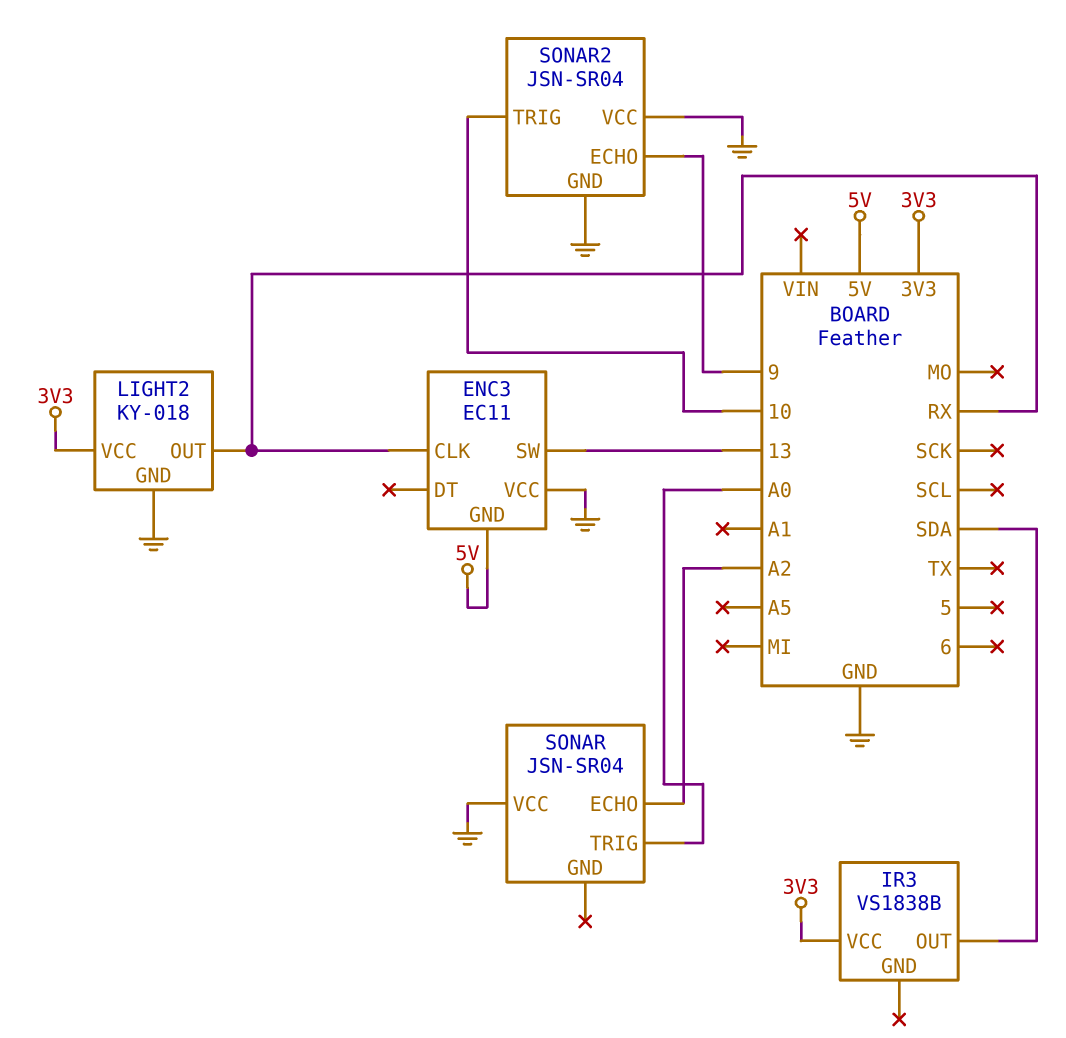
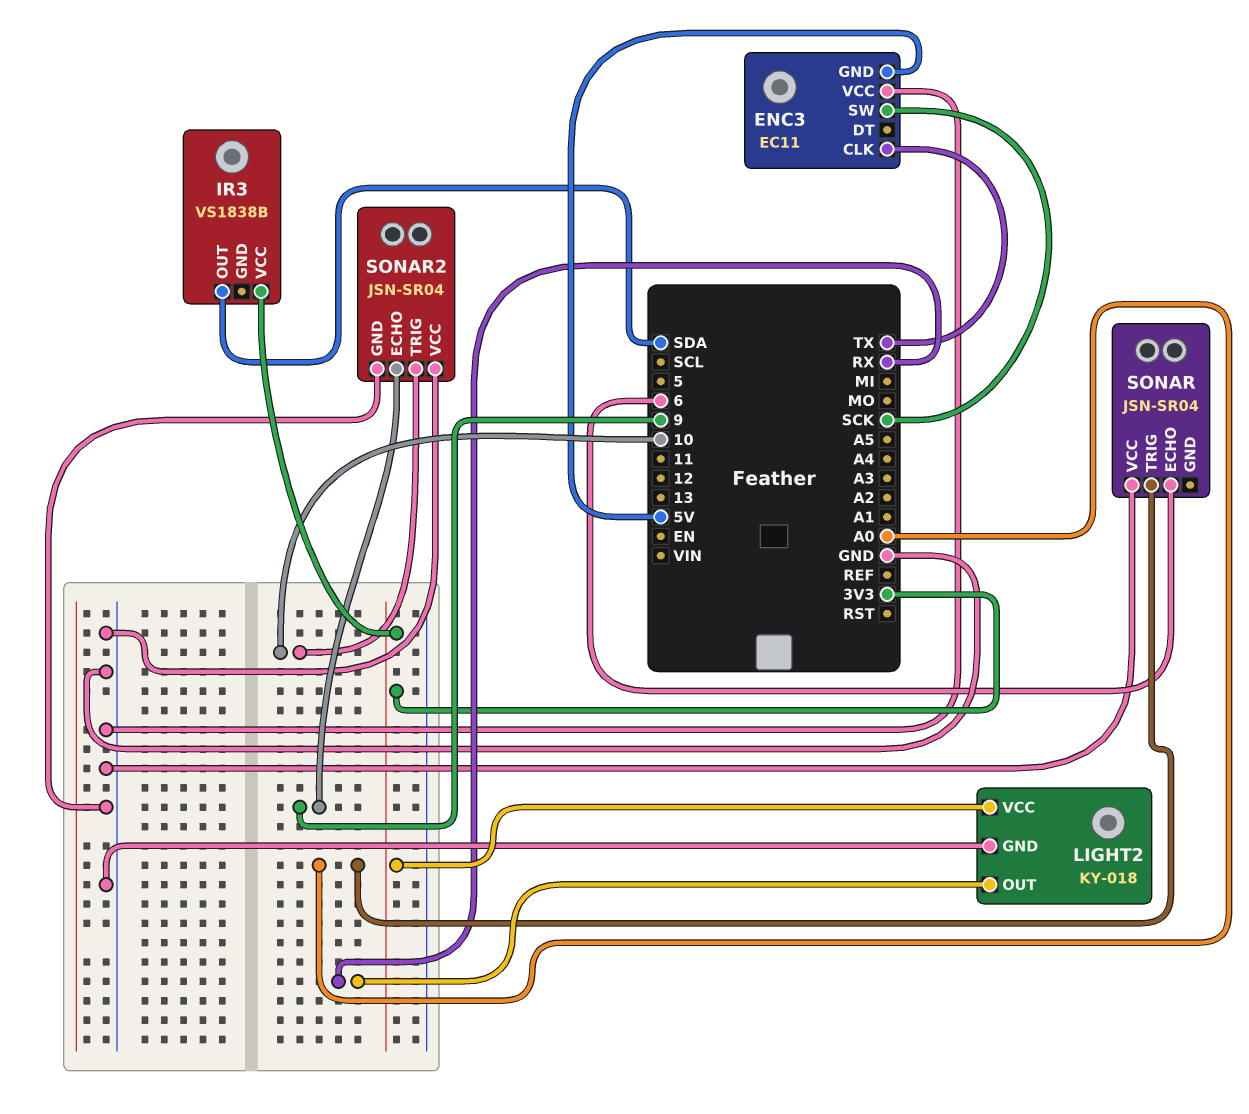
ENC3 pin CLK: RX -> TX
ENC3 pin SW: 13 -> SCK
SONAR pin ECHO: A2 -> 6

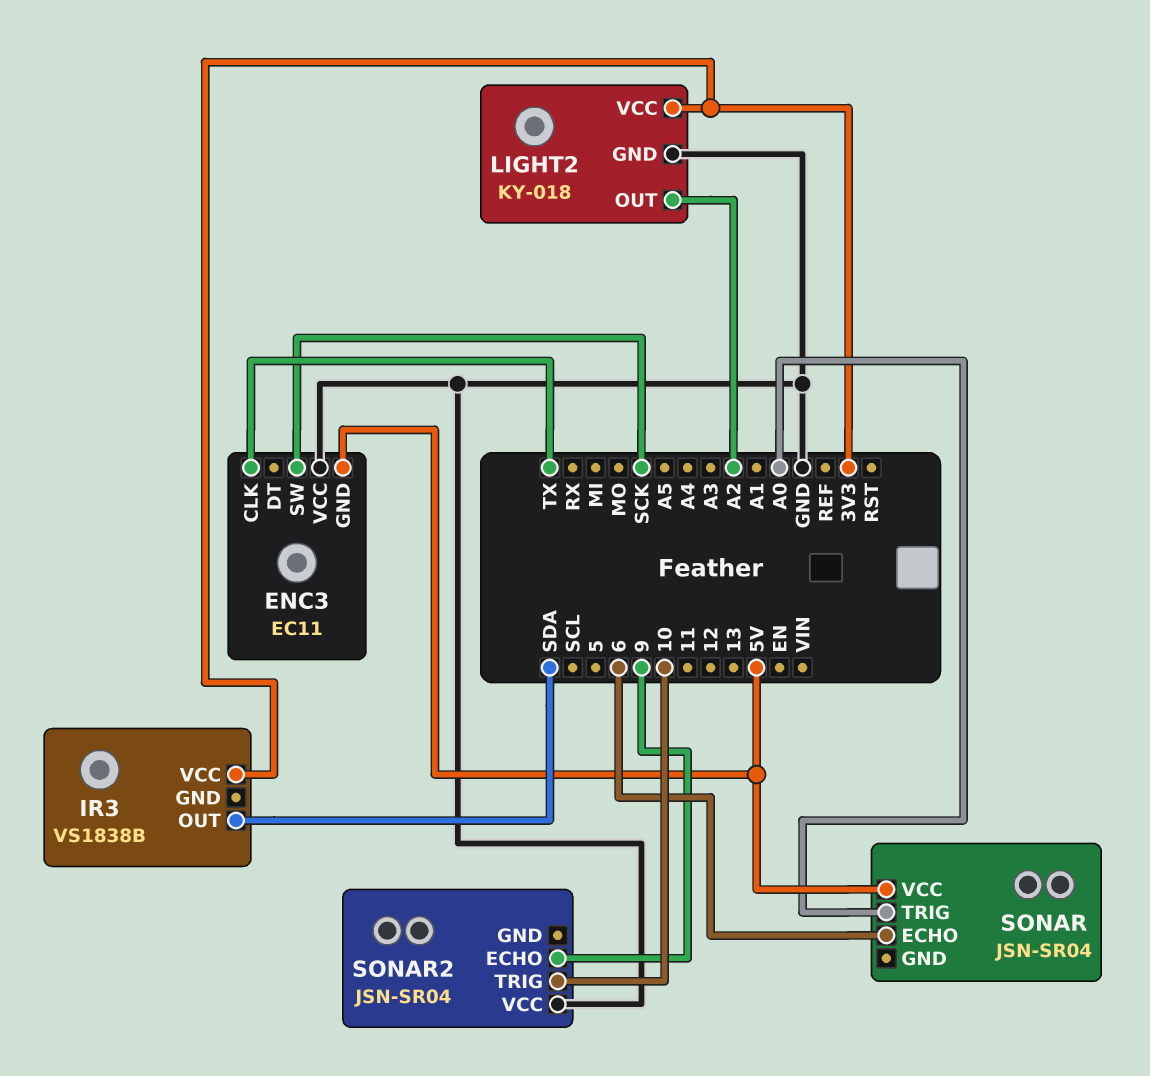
LIGHT2 pin OUT: RX -> A2
SONAR pin VCC: GND -> 5V
SONAR2 pin GND: GND -> none

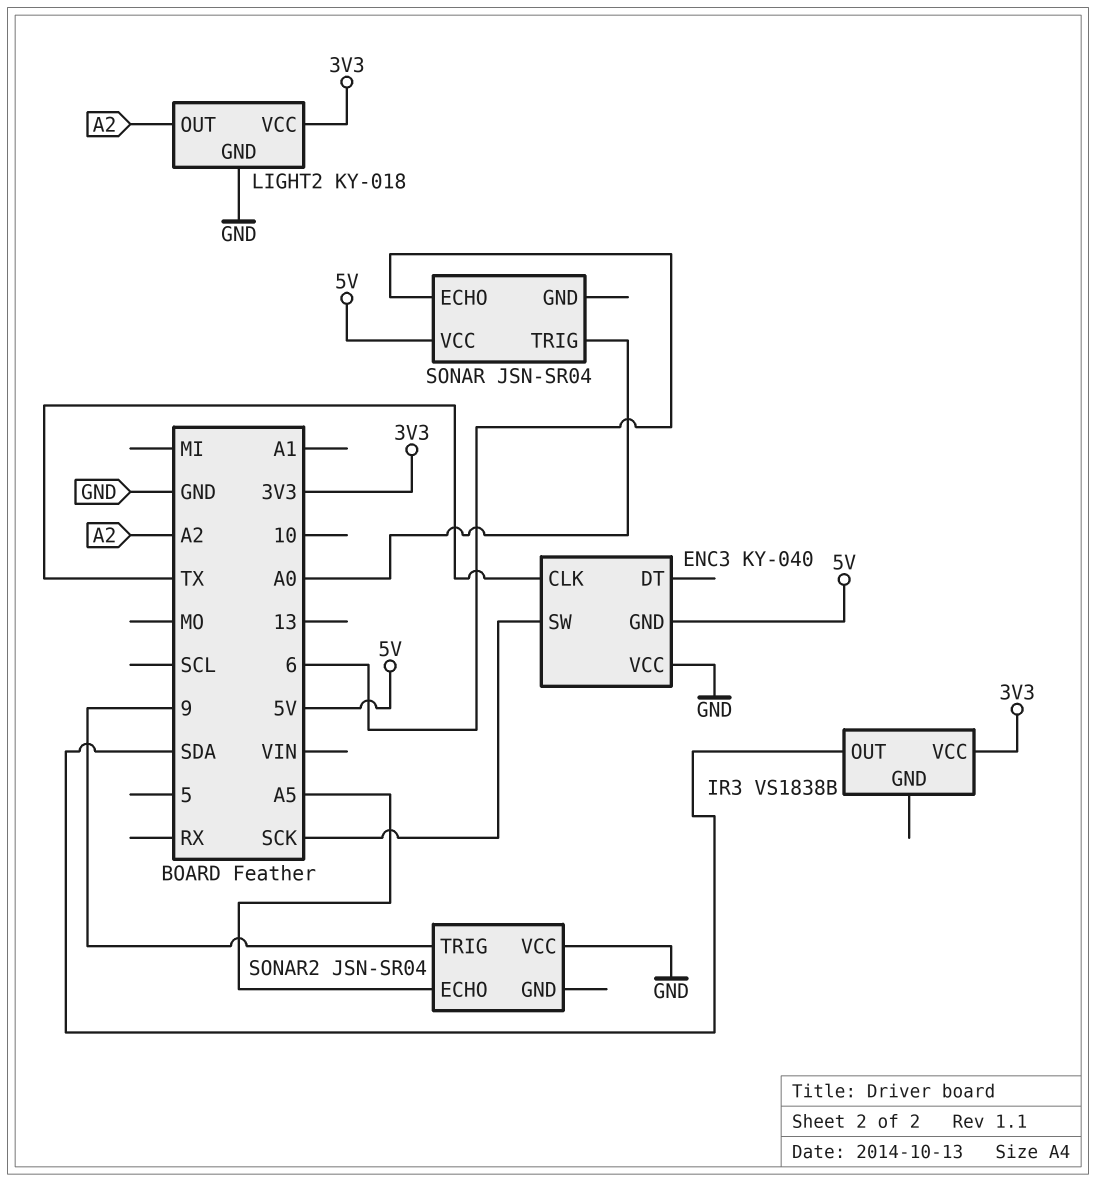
ENC3: EC11 -> KY-040
SONAR2 pin ECHO: 9 -> A5
SONAR2 pin TRIG: 10 -> 9

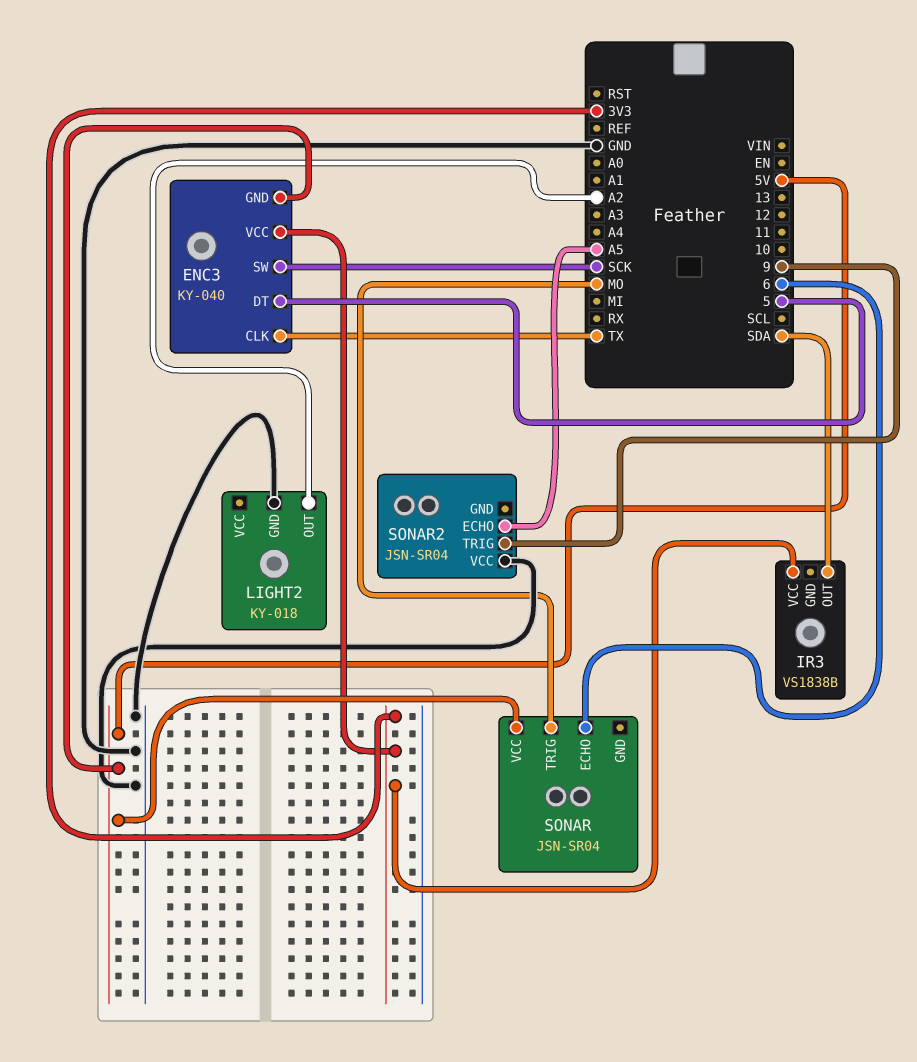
ENC3 pin DT: none -> 5
ENC3 pin VCC: GND -> 3V3
LIGHT2 pin VCC: 3V3 -> none
SONAR pin TRIG: A0 -> MO

